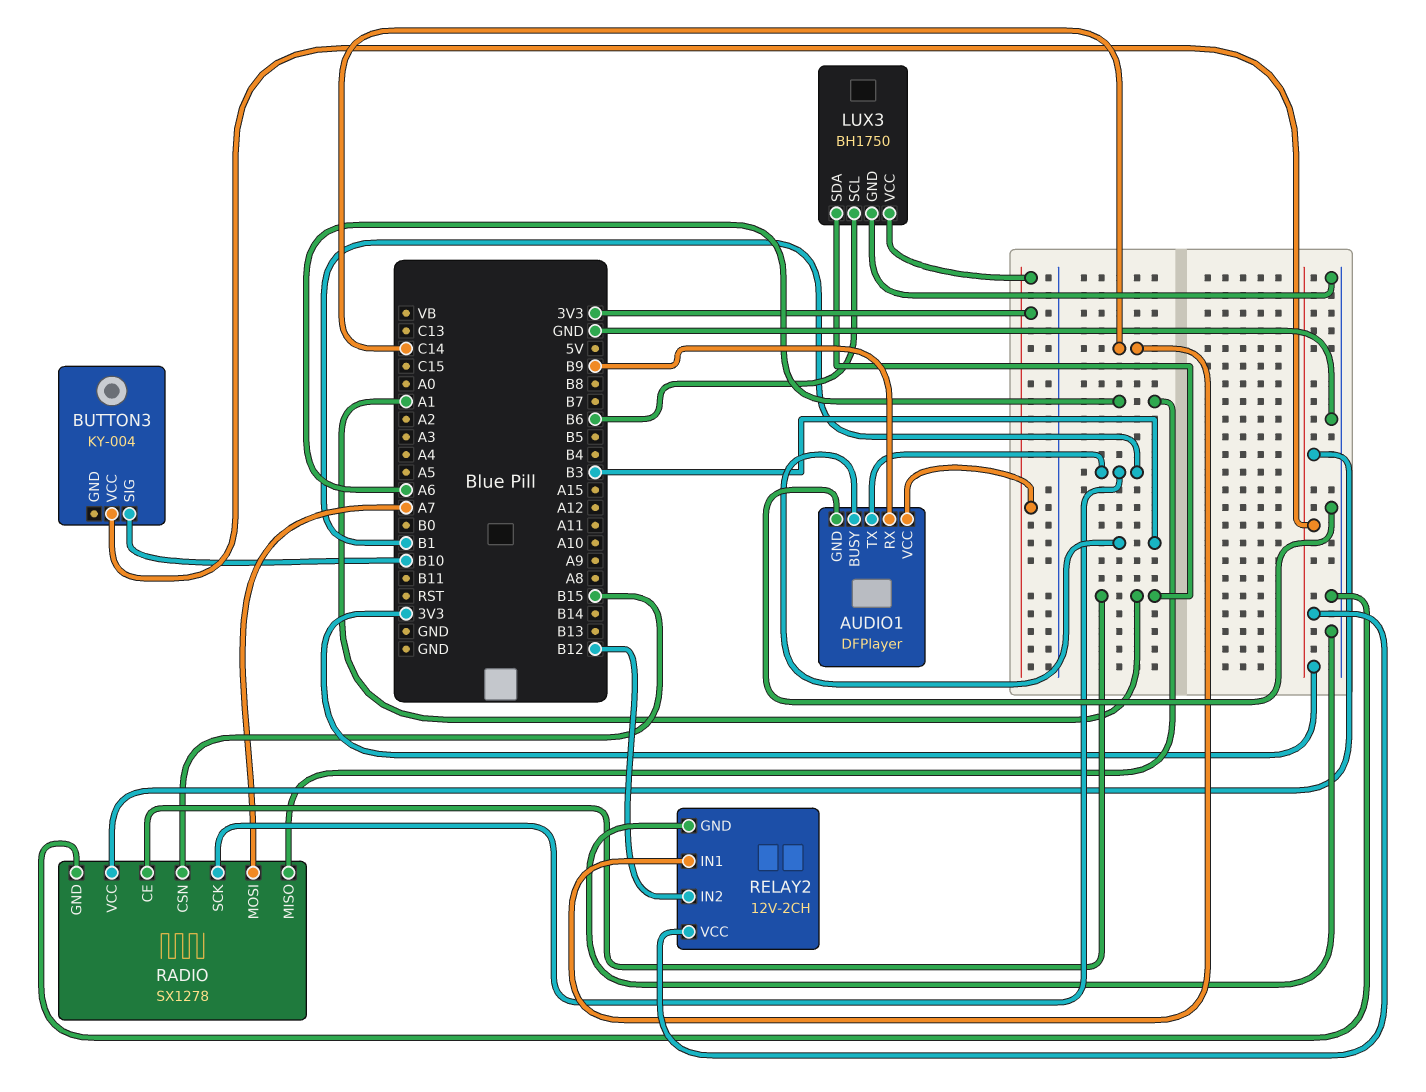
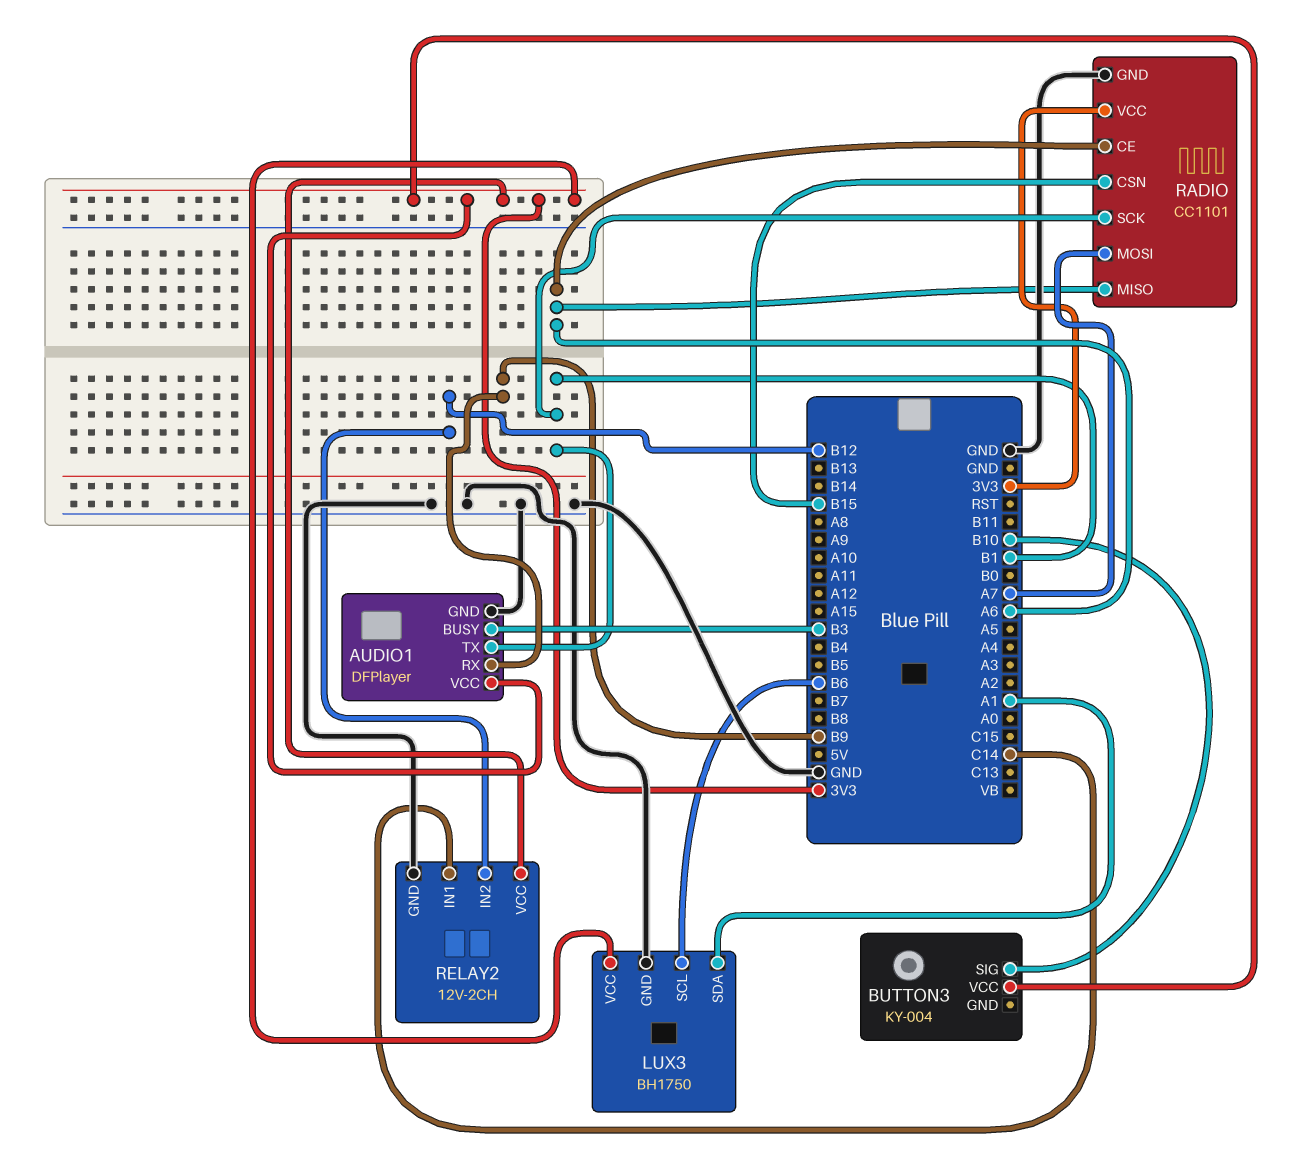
RADIO: SX1278 -> CC1101
RADIO pin CE: A1 -> A6

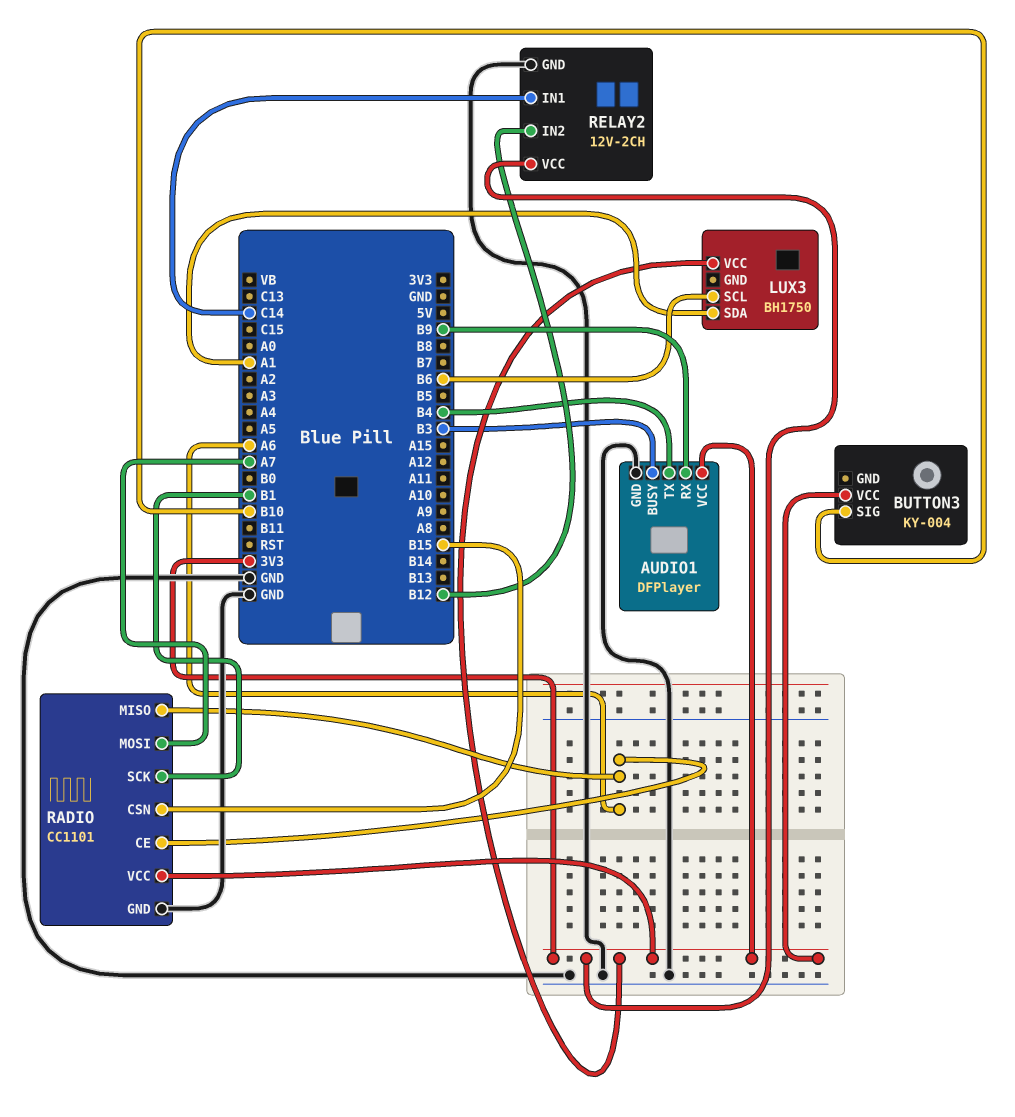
AUDIO1 pin TX: B1 -> B4
LUX3 pin GND: GND -> none

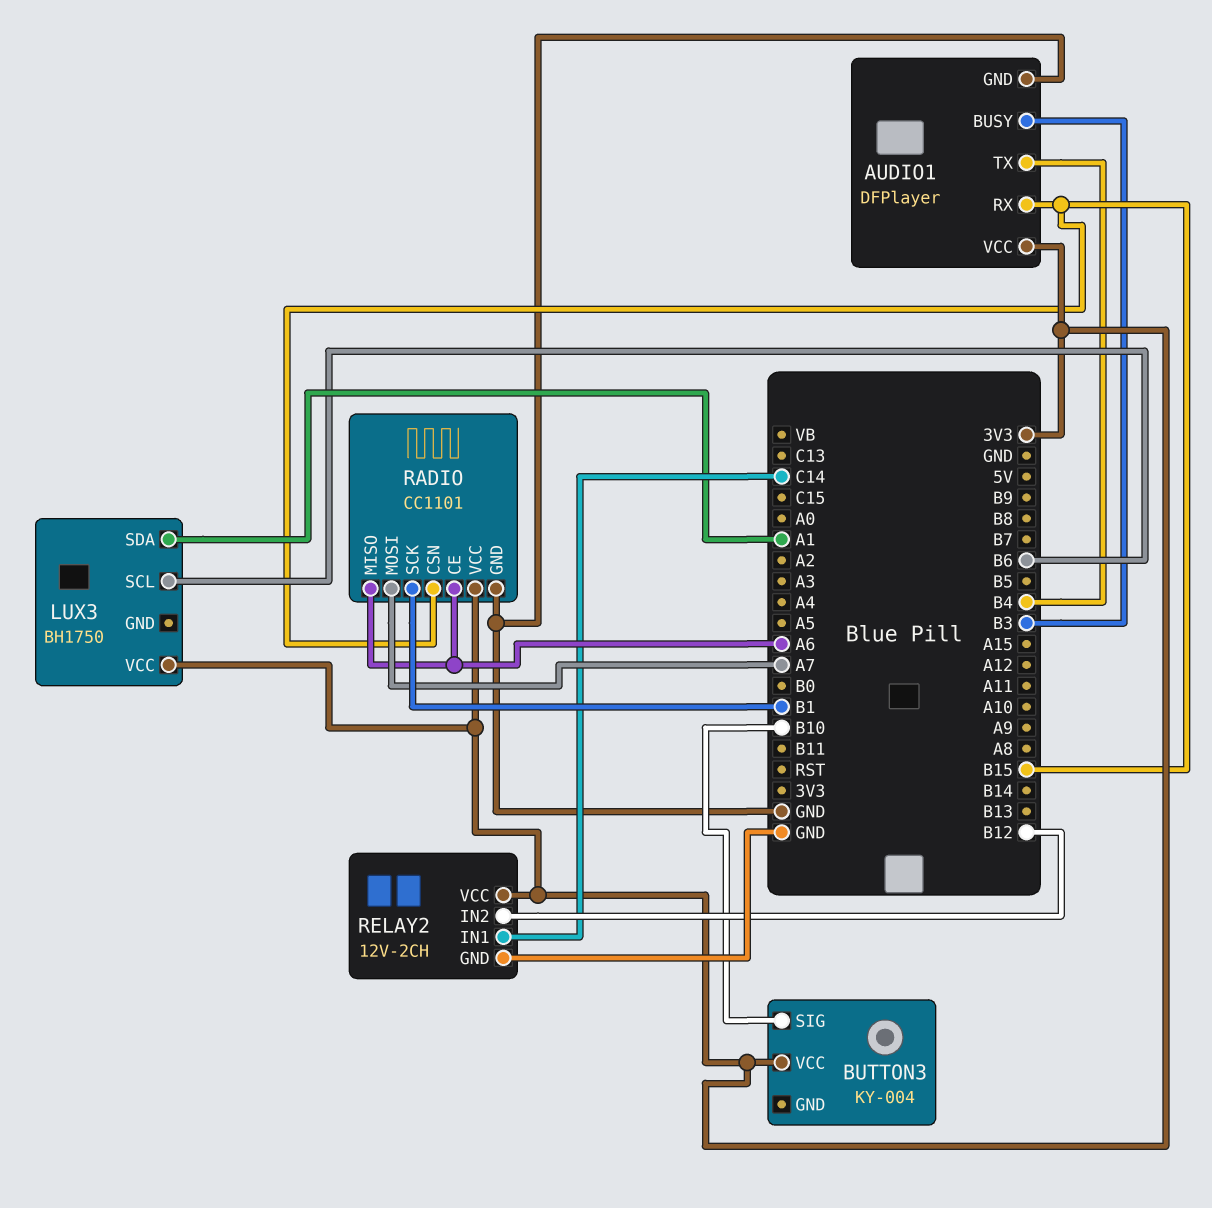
AUDIO1 pin RX: B9 -> B15

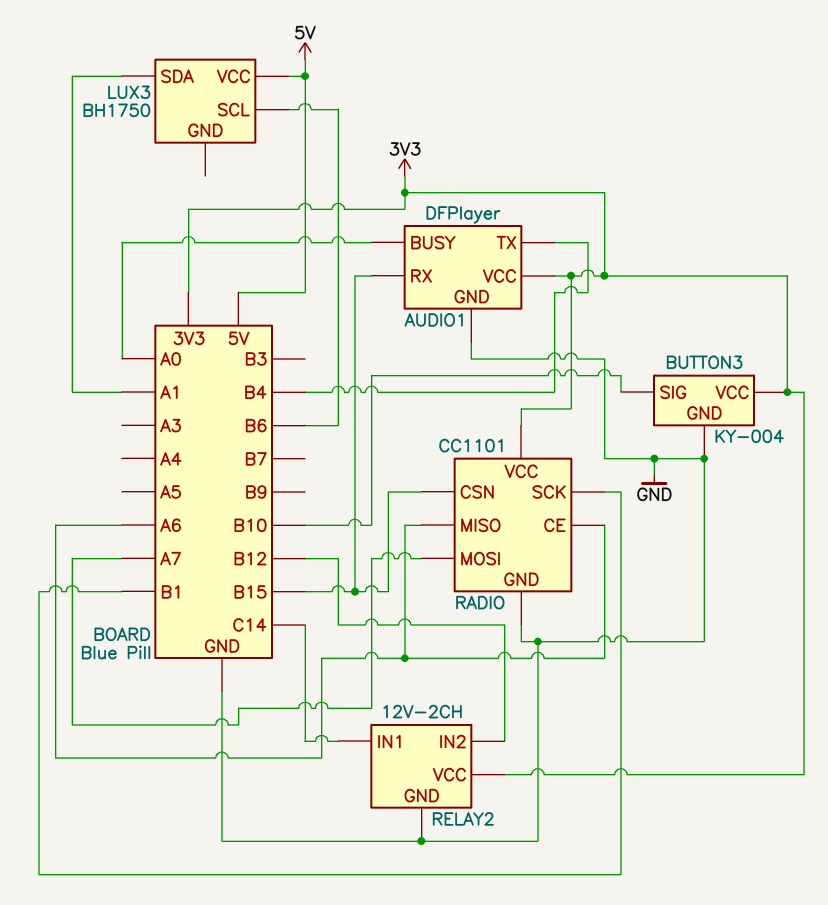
AUDIO1 pin BUSY: B3 -> A0
BUTTON3 pin GND: none -> GND
LUX3 pin VCC: 3V3 -> 5V

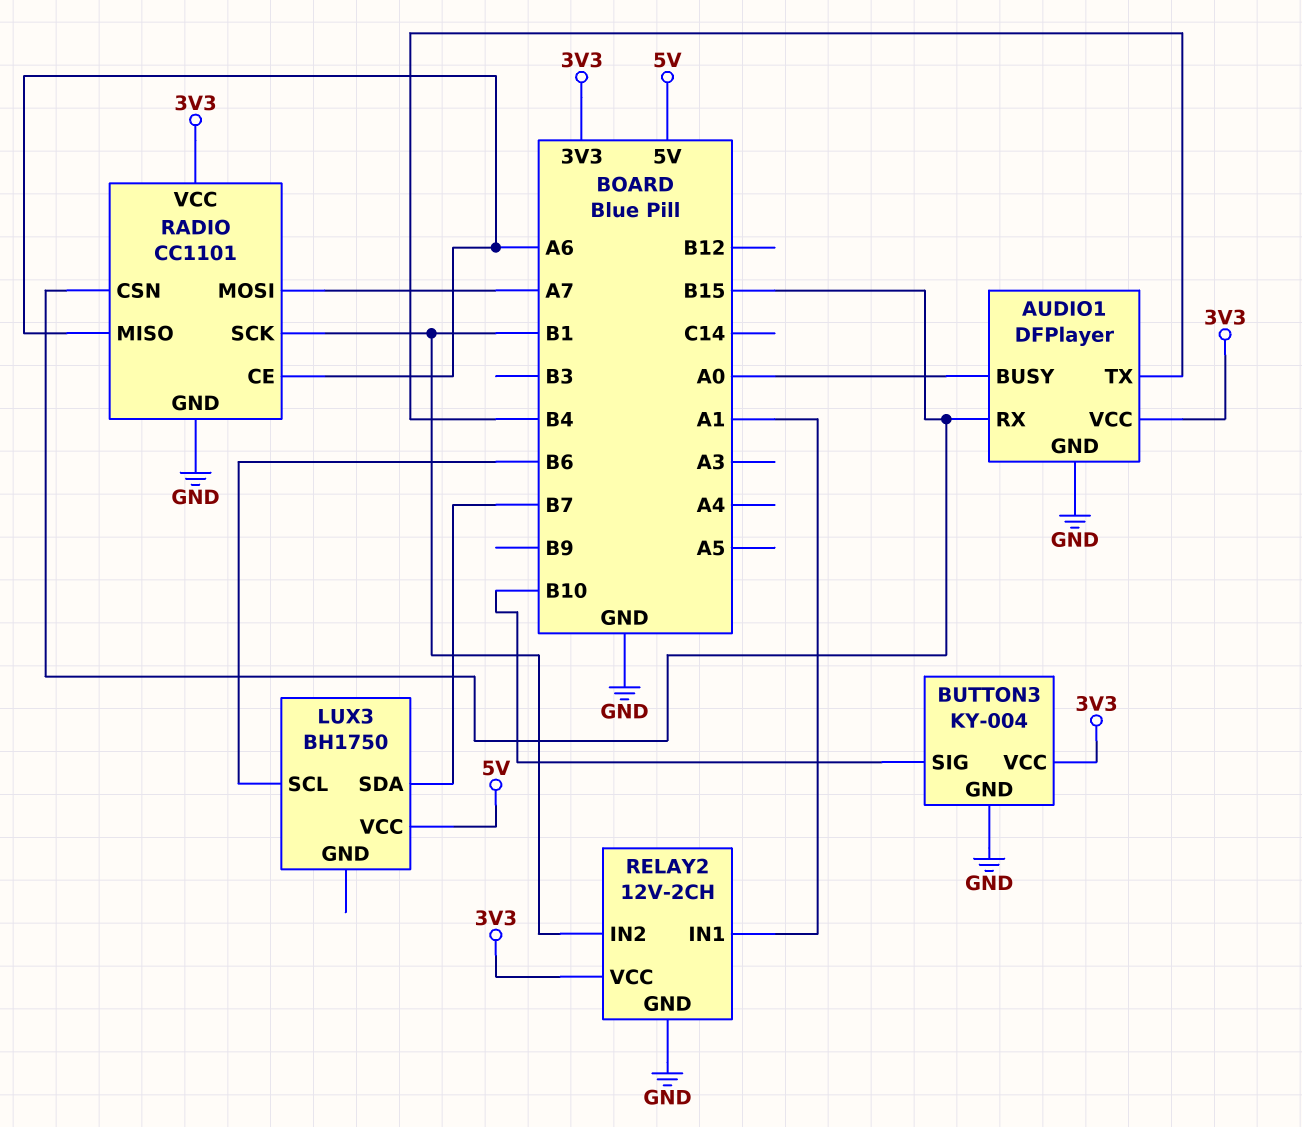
LUX3 pin SDA: A1 -> B7
RELAY2 pin IN1: C14 -> A1
RELAY2 pin IN2: B12 -> B1

